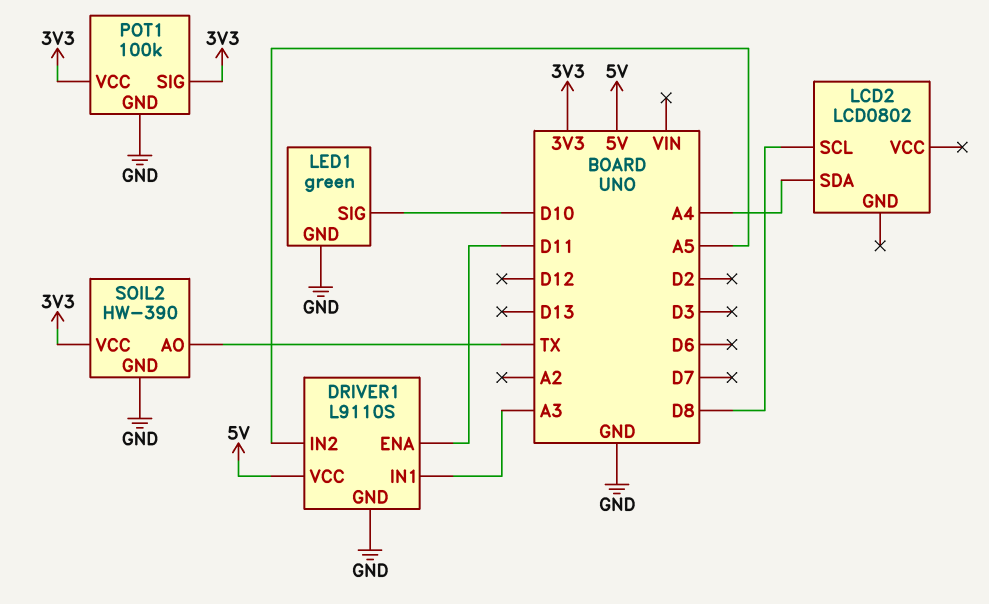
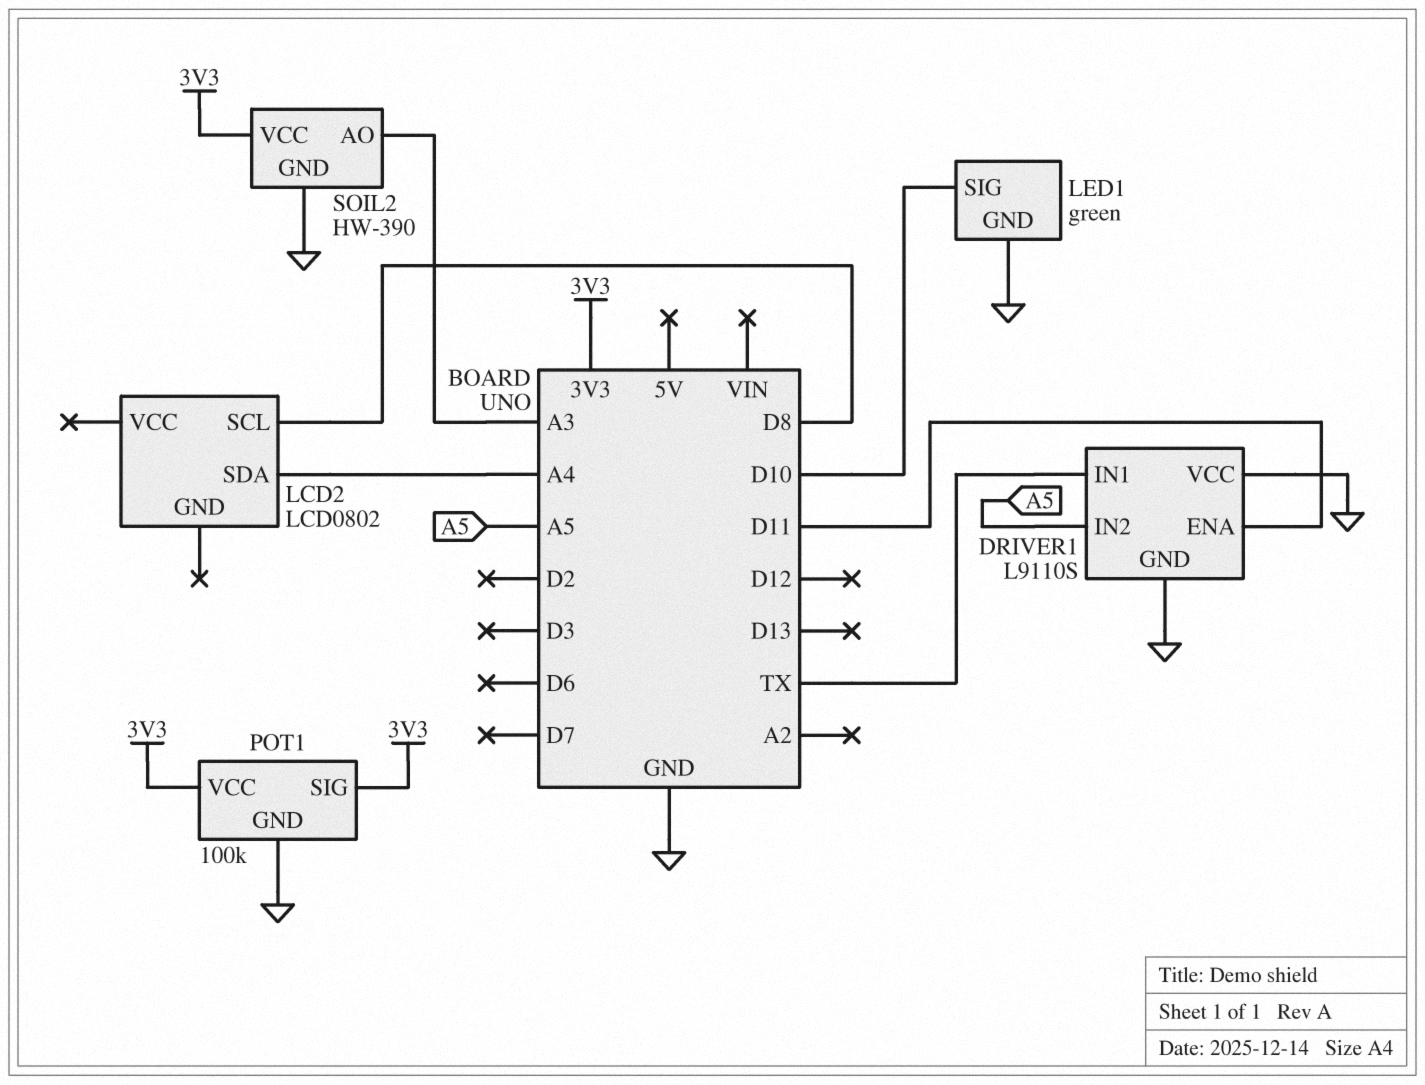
DRIVER1 pin IN1: A3 -> TX
DRIVER1 pin VCC: 5V -> GND
SOIL2 pin AO: TX -> A3

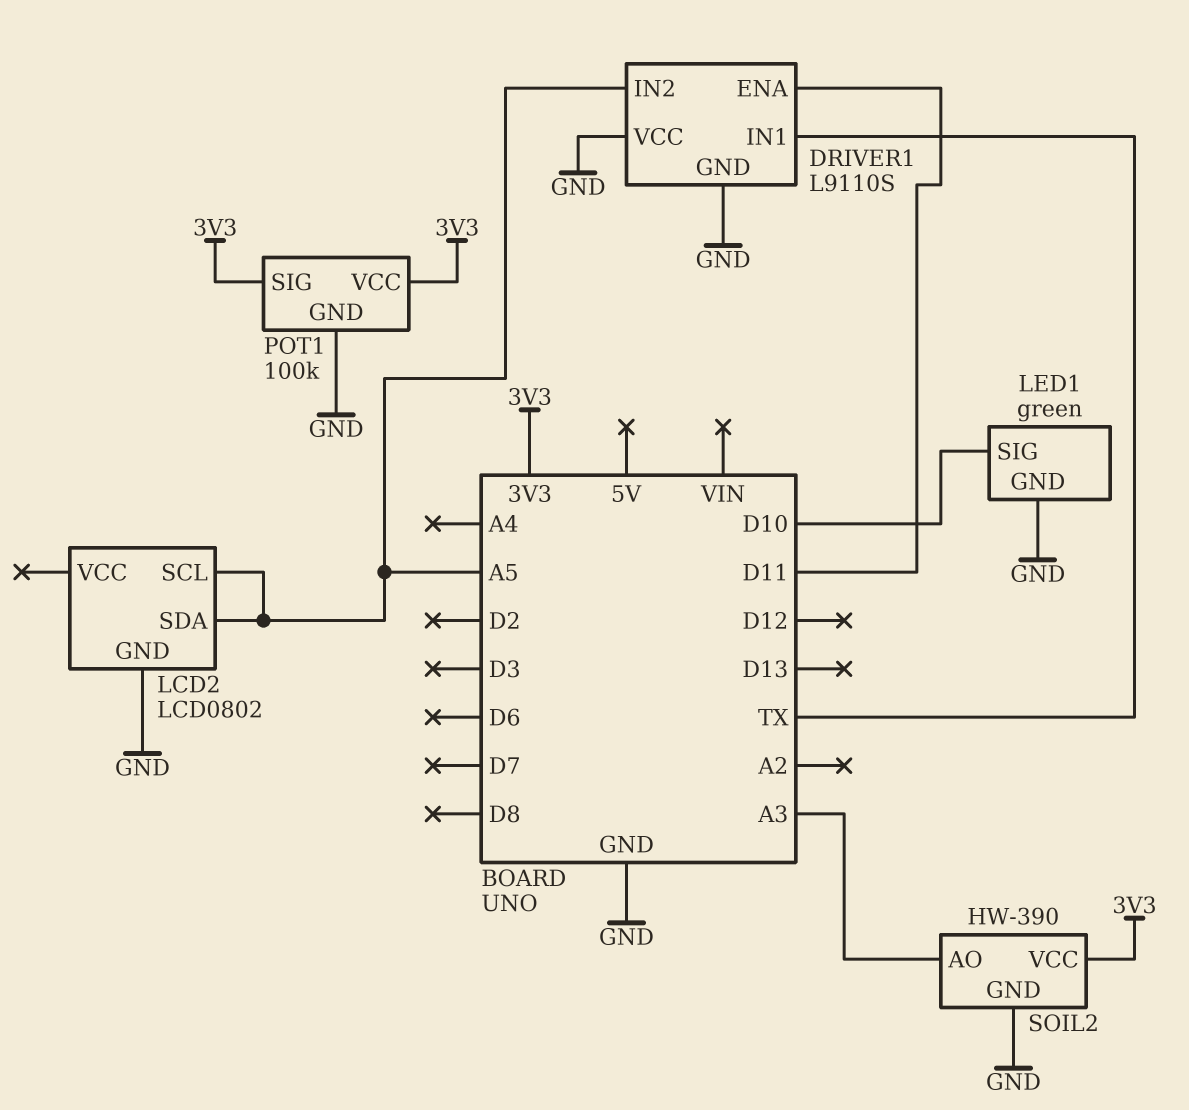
LCD2 pin GND: none -> GND
LCD2 pin SCL: D8 -> A5
LCD2 pin SDA: A4 -> A5

